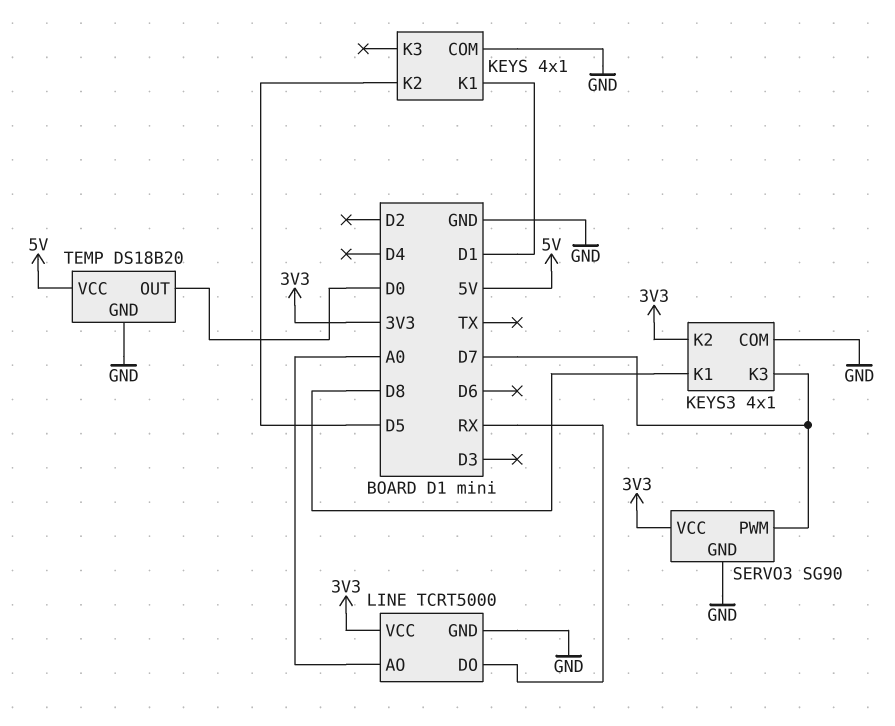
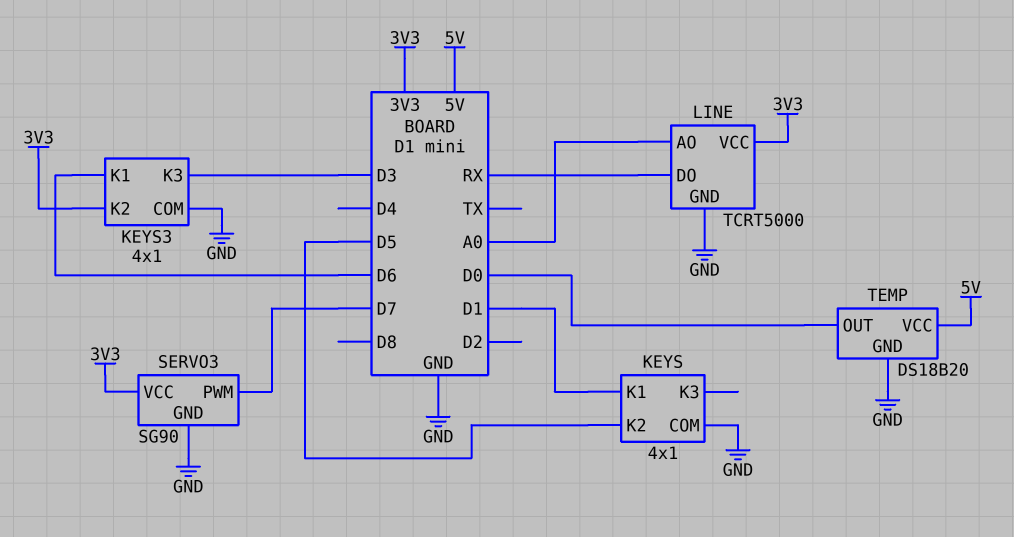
KEYS3 pin K1: D8 -> D6
KEYS3 pin K3: D7 -> D3

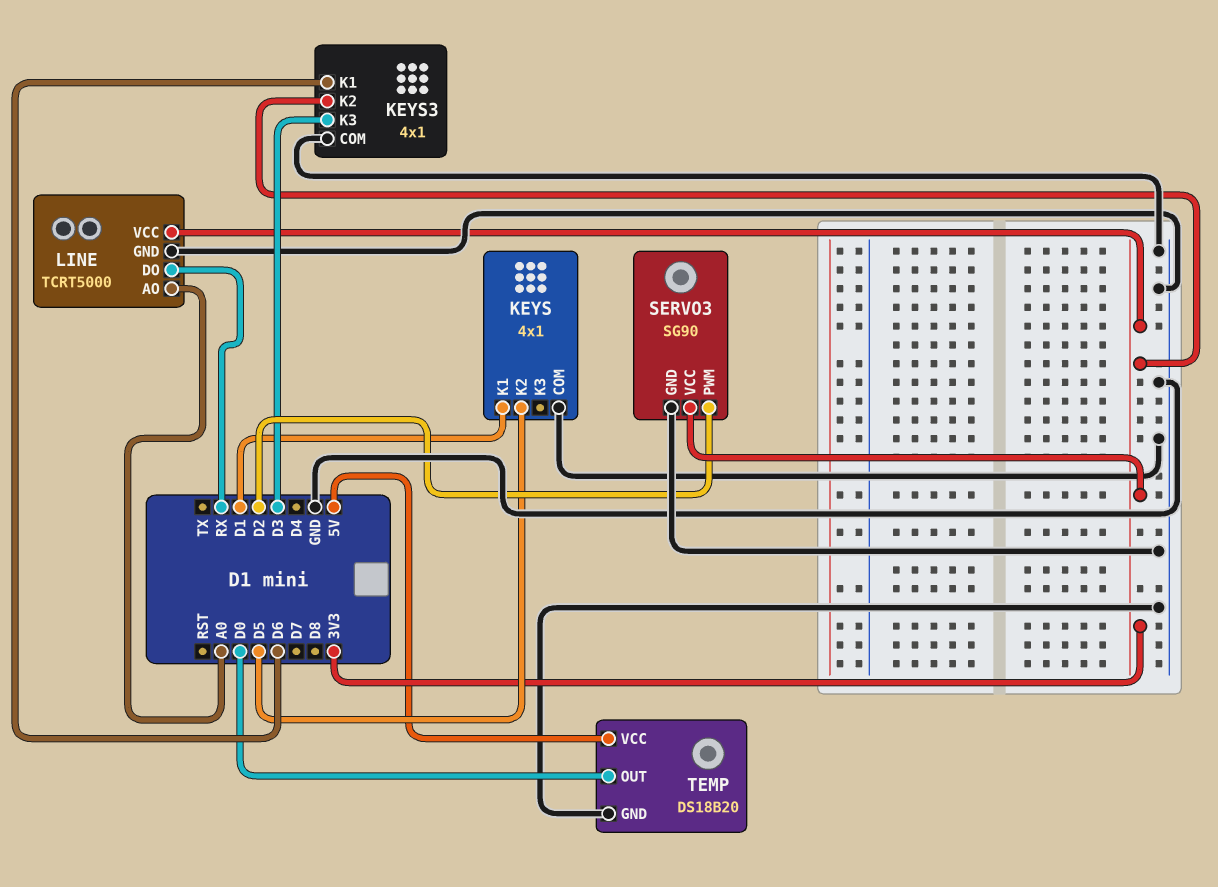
SERVO3 pin PWM: D7 -> D2

